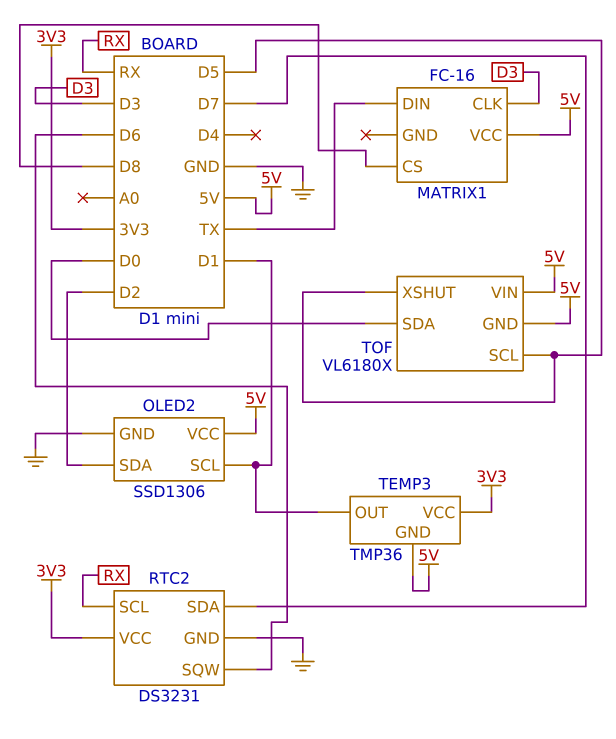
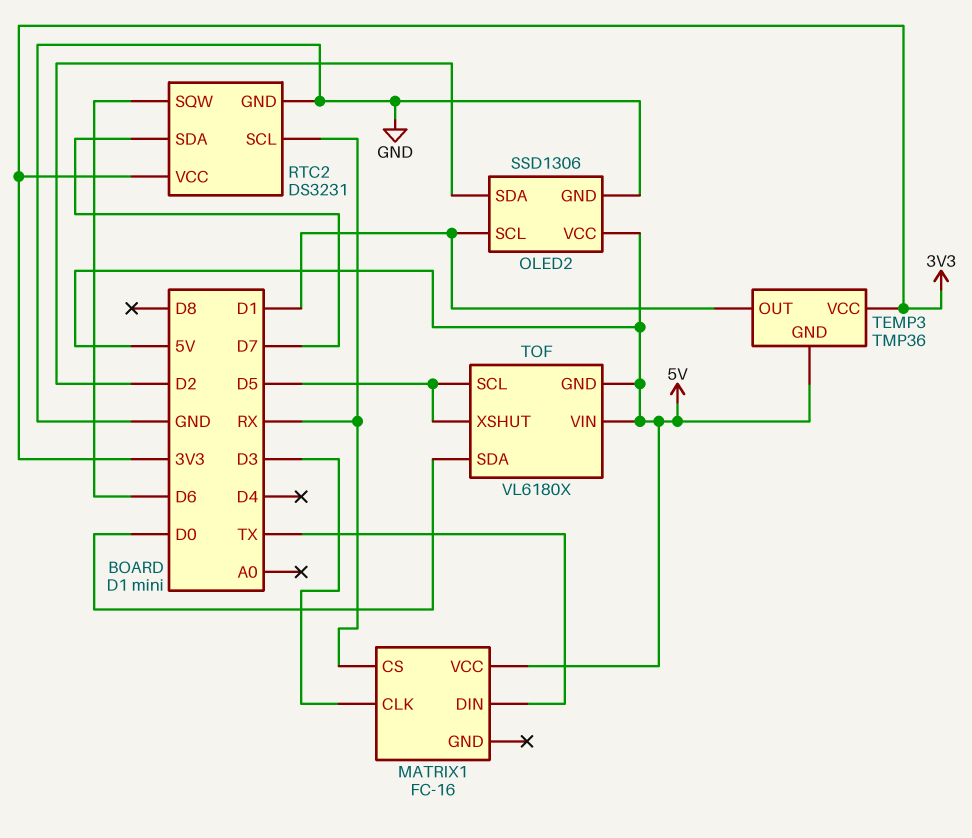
MATRIX1 pin CS: D8 -> RX

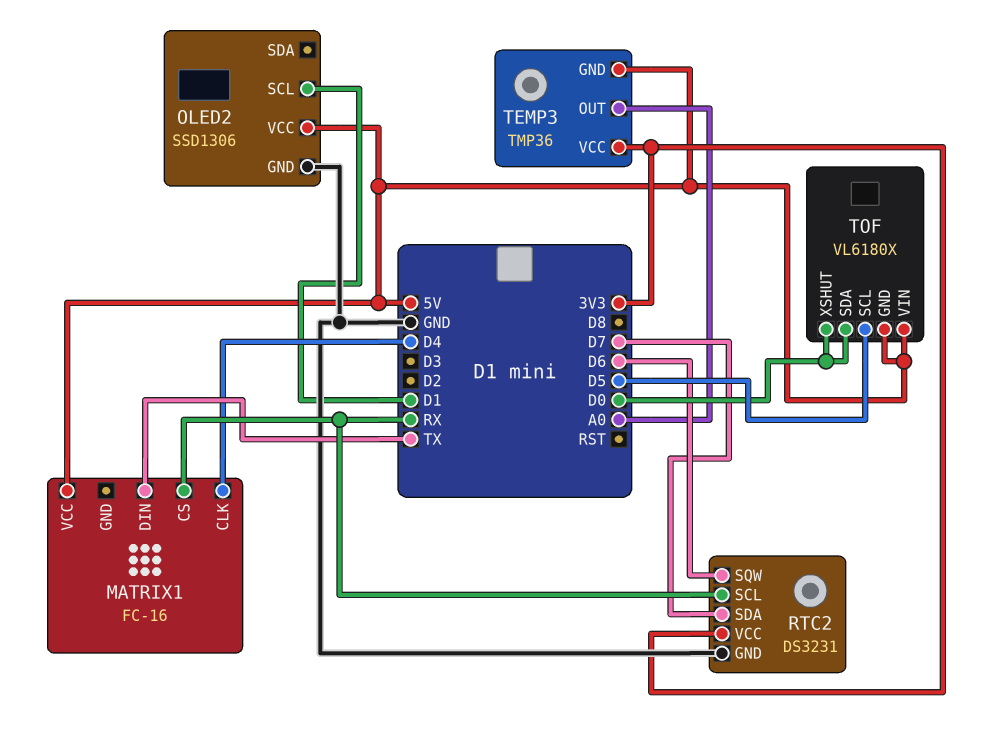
MATRIX1 pin CLK: D3 -> D4
OLED2 pin SDA: D2 -> none
TEMP3 pin OUT: D1 -> A0
TOF pin XSHUT: D5 -> D0

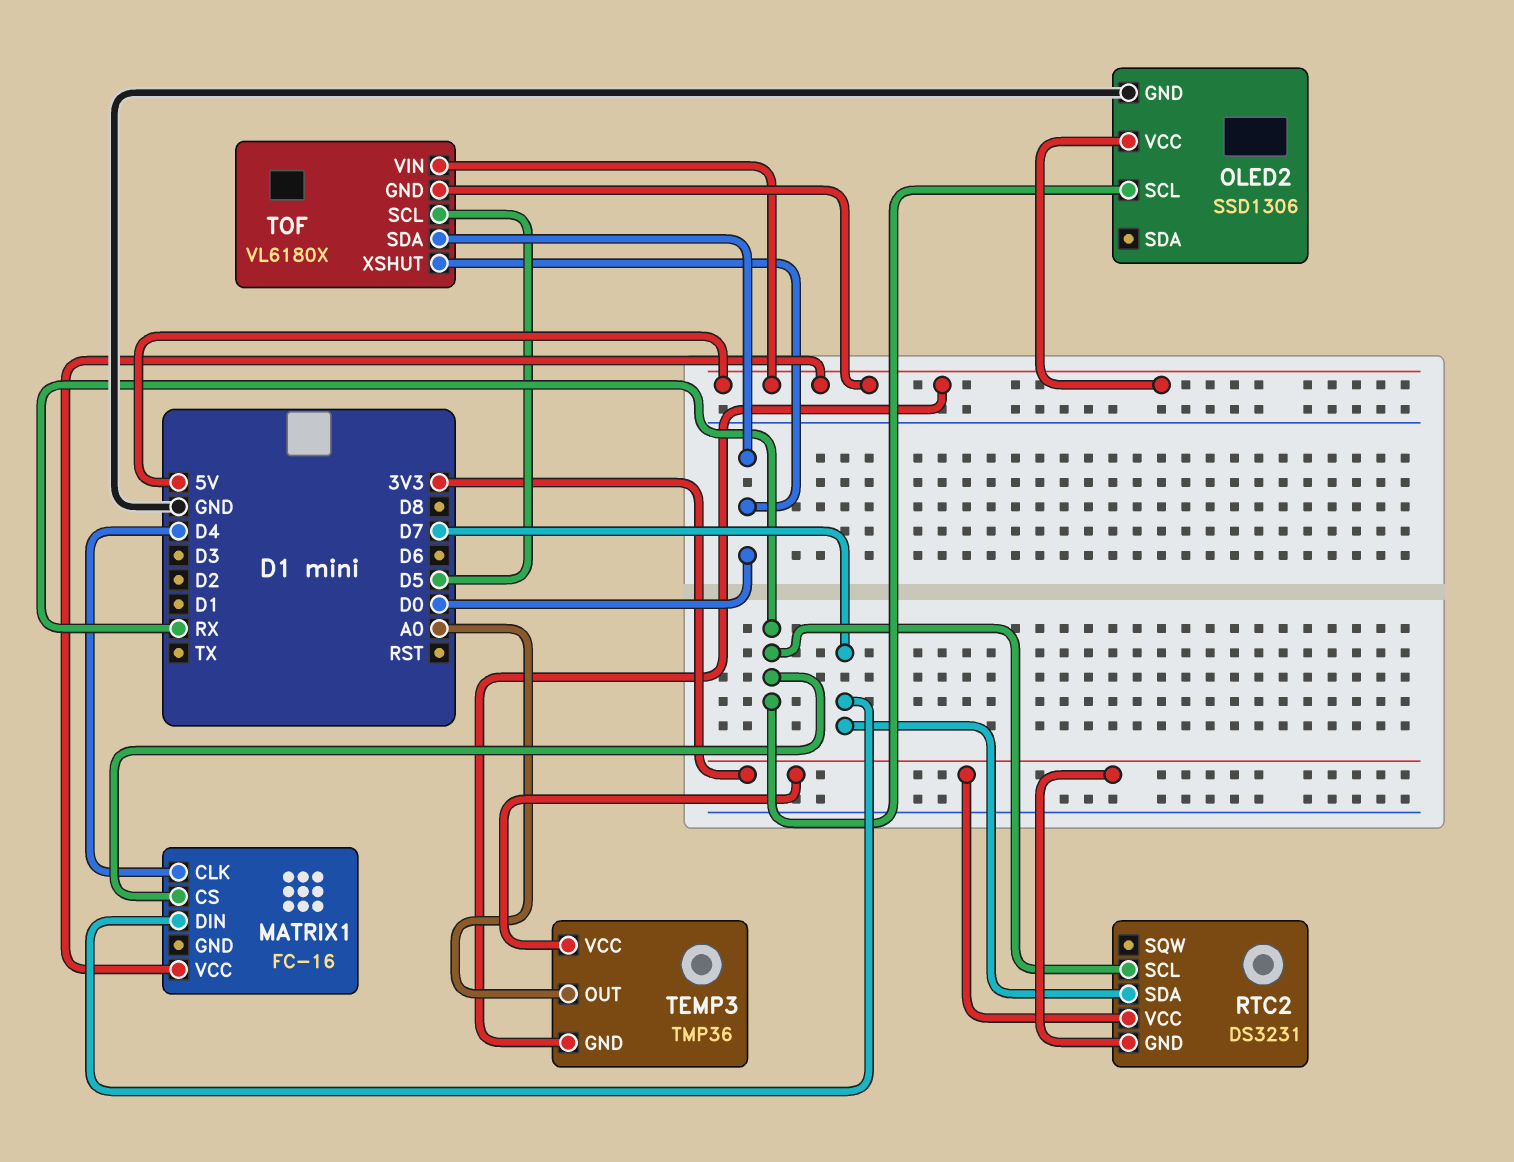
MATRIX1 pin DIN: TX -> D7
OLED2 pin SCL: D1 -> RX
RTC2 pin GND: GND -> 3V3
RTC2 pin SQW: D6 -> none

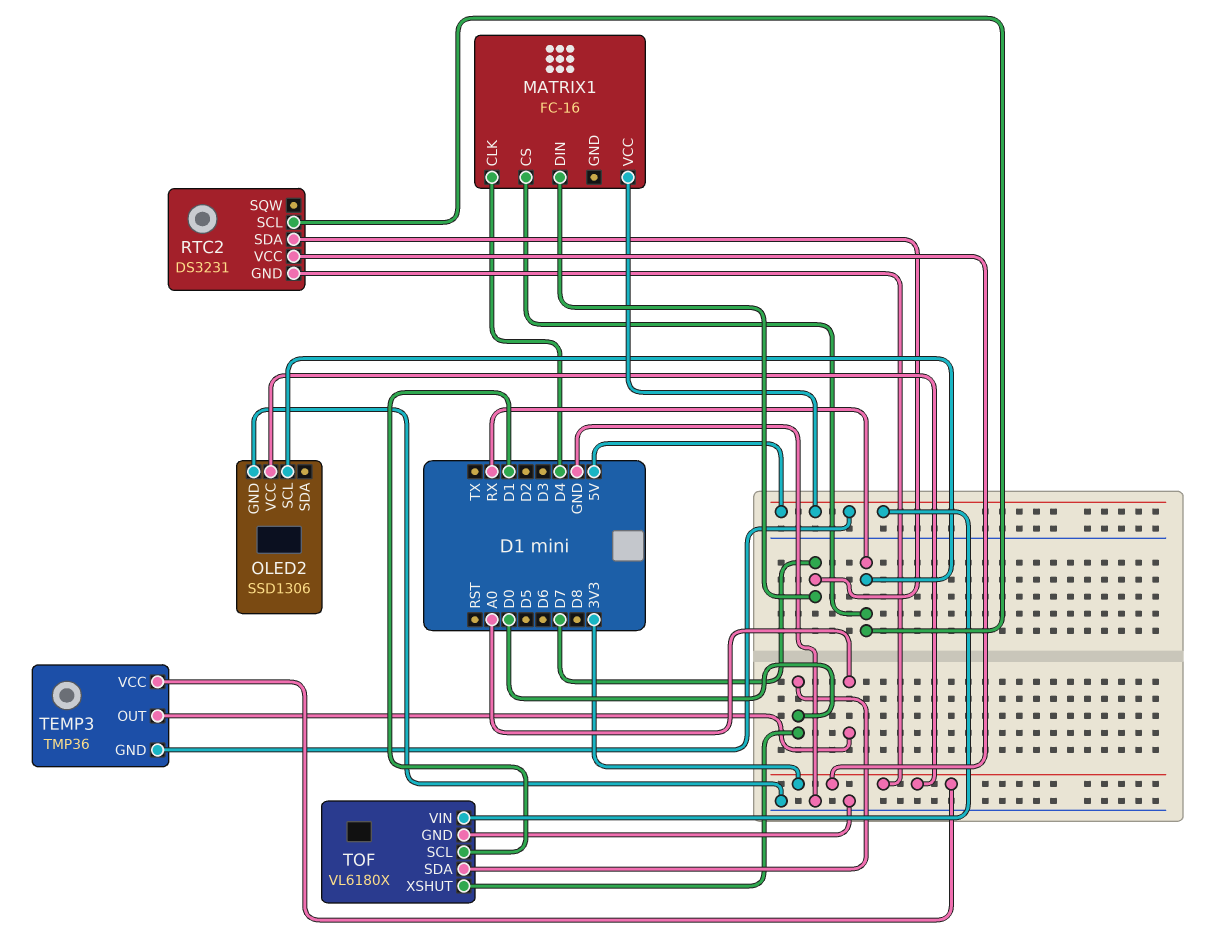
OLED2 pin VCC: 5V -> 3V3
TOF pin GND: 5V -> GND
TOF pin SCL: D5 -> D1

